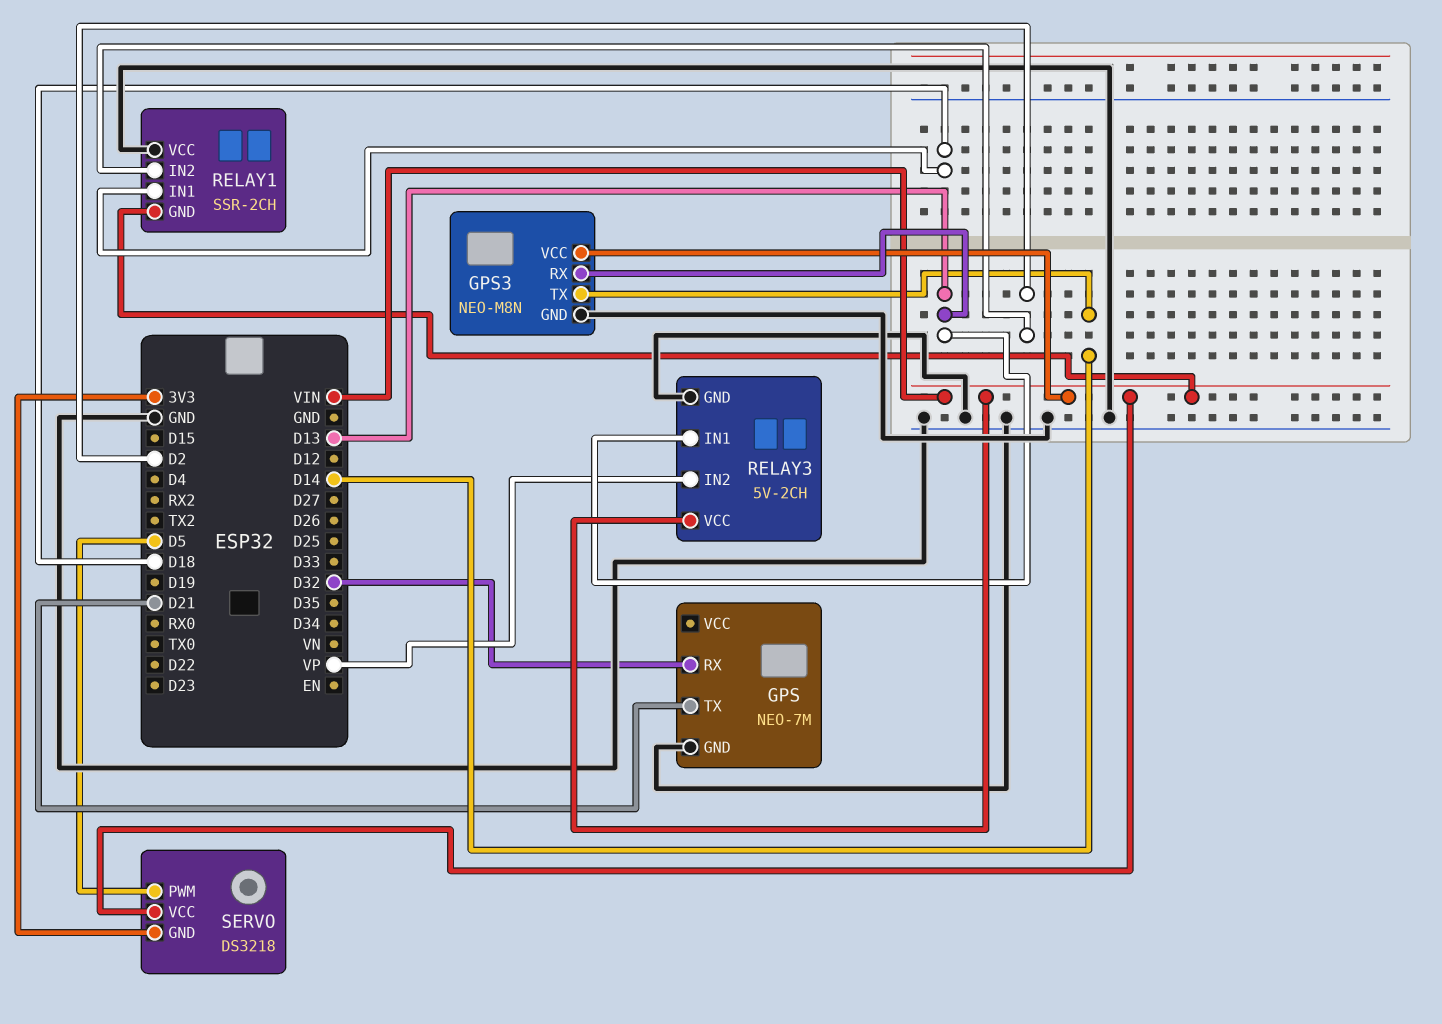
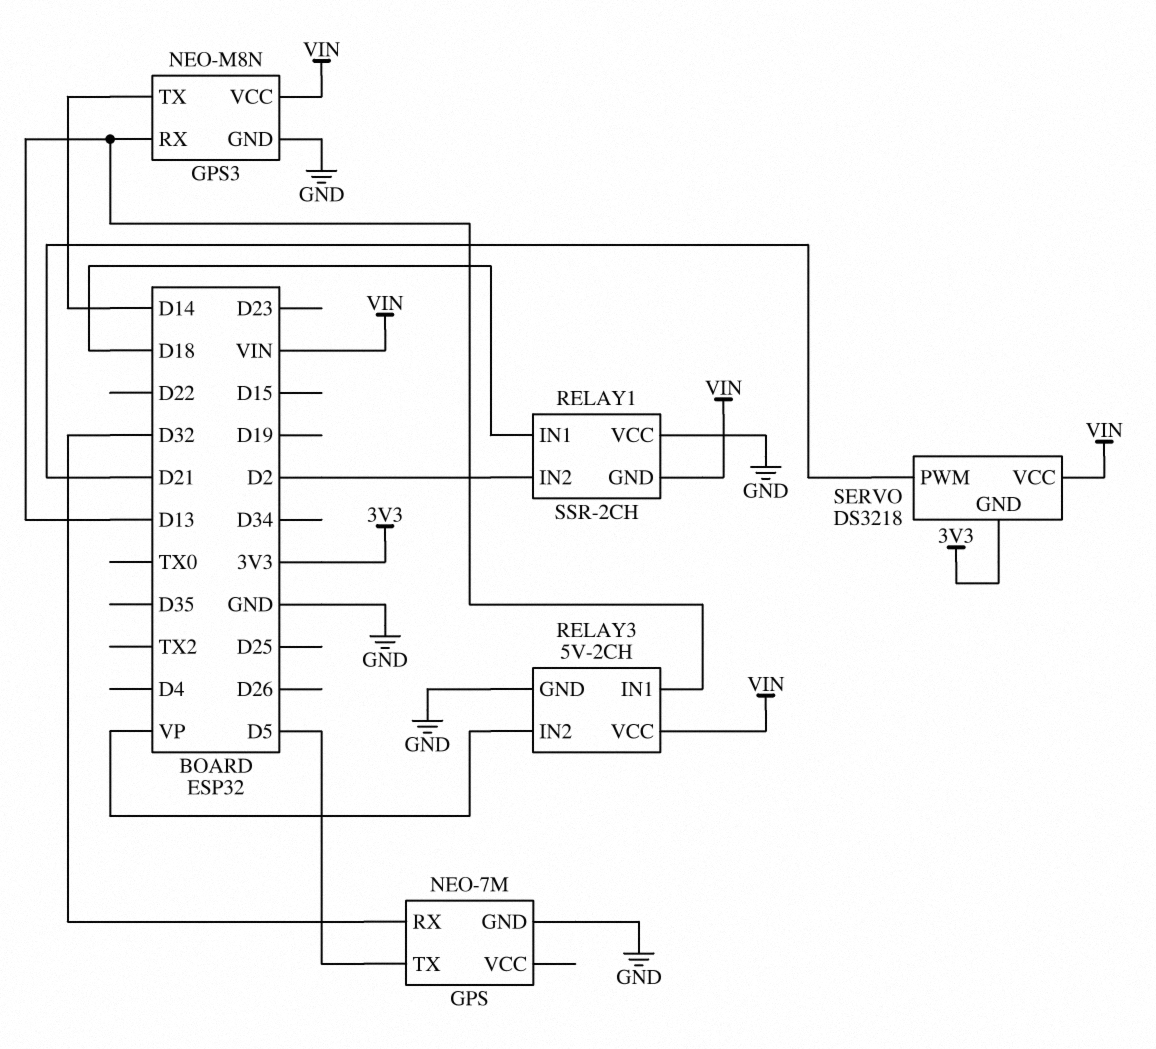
GPS pin TX: D21 -> D5
SERVO pin PWM: D5 -> D21

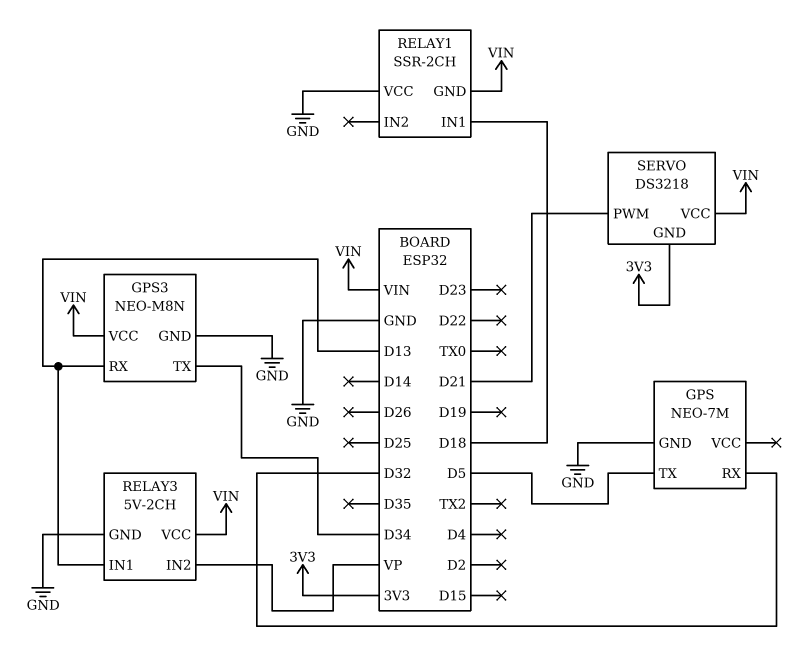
GPS3 pin TX: D14 -> D34
RELAY1 pin IN2: D2 -> none

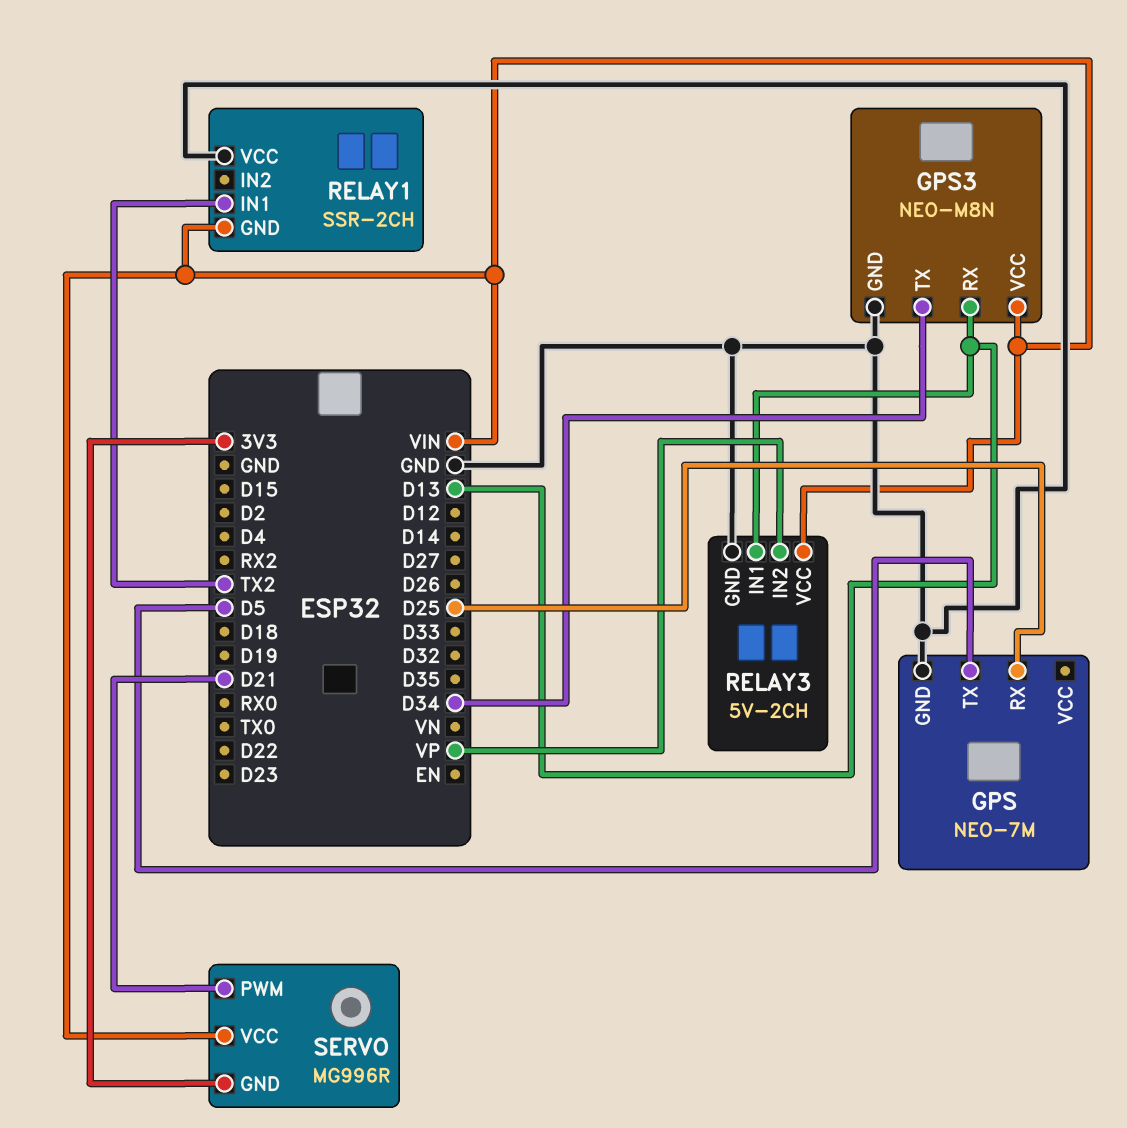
GPS pin RX: D32 -> D25
RELAY1 pin IN1: D18 -> TX2
SERVO: DS3218 -> MG996R

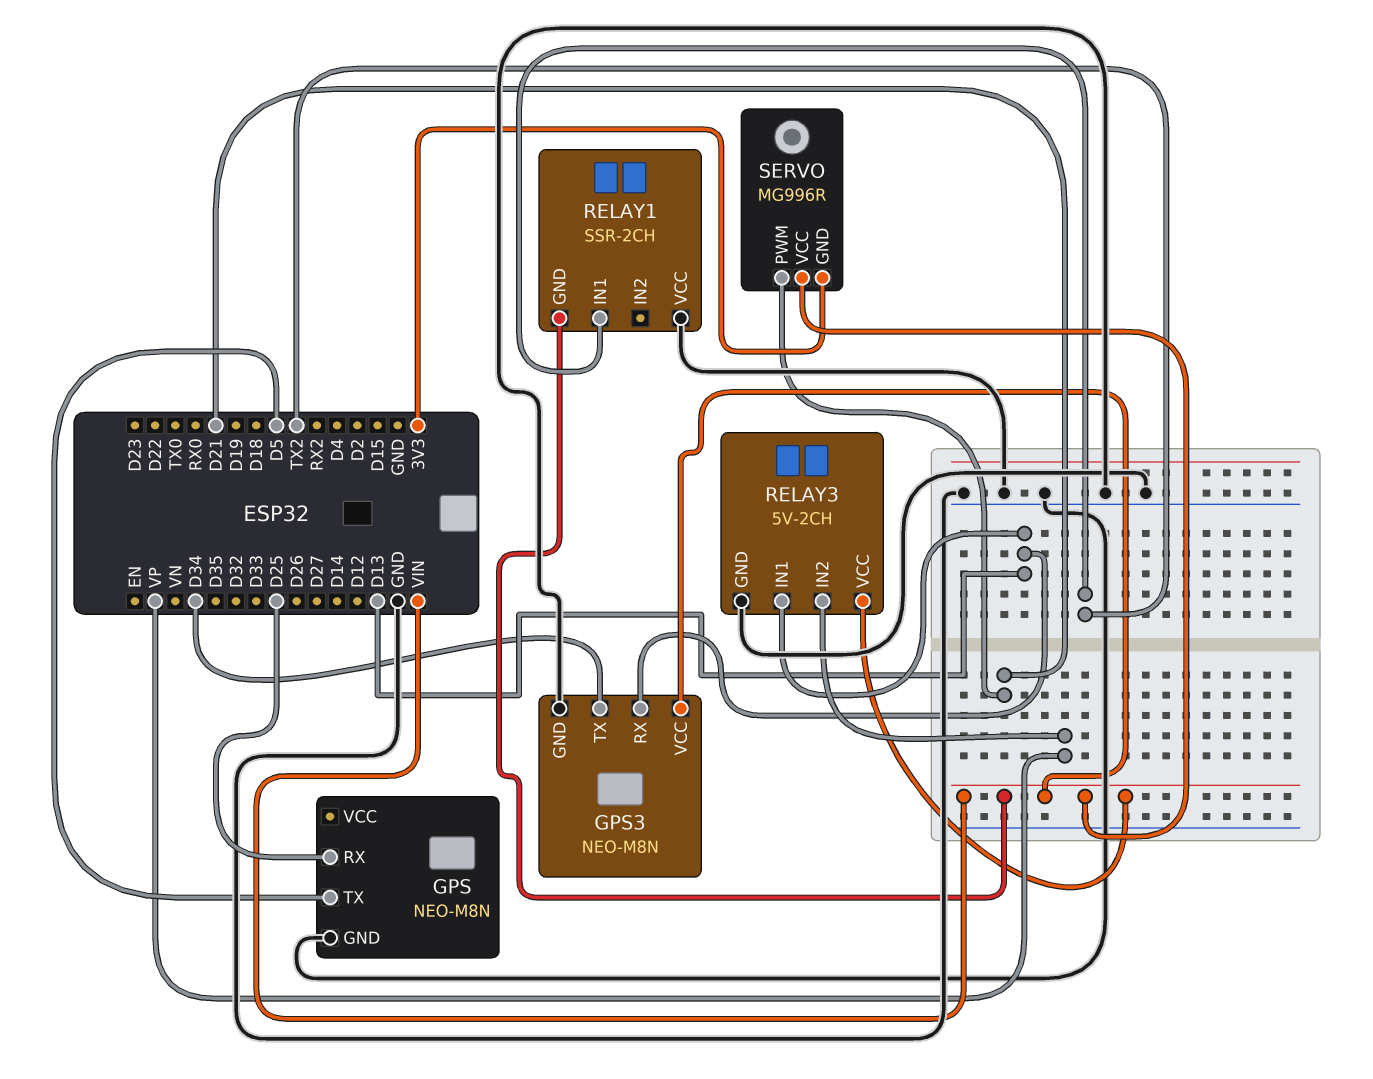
GPS: NEO-7M -> NEO-M8N

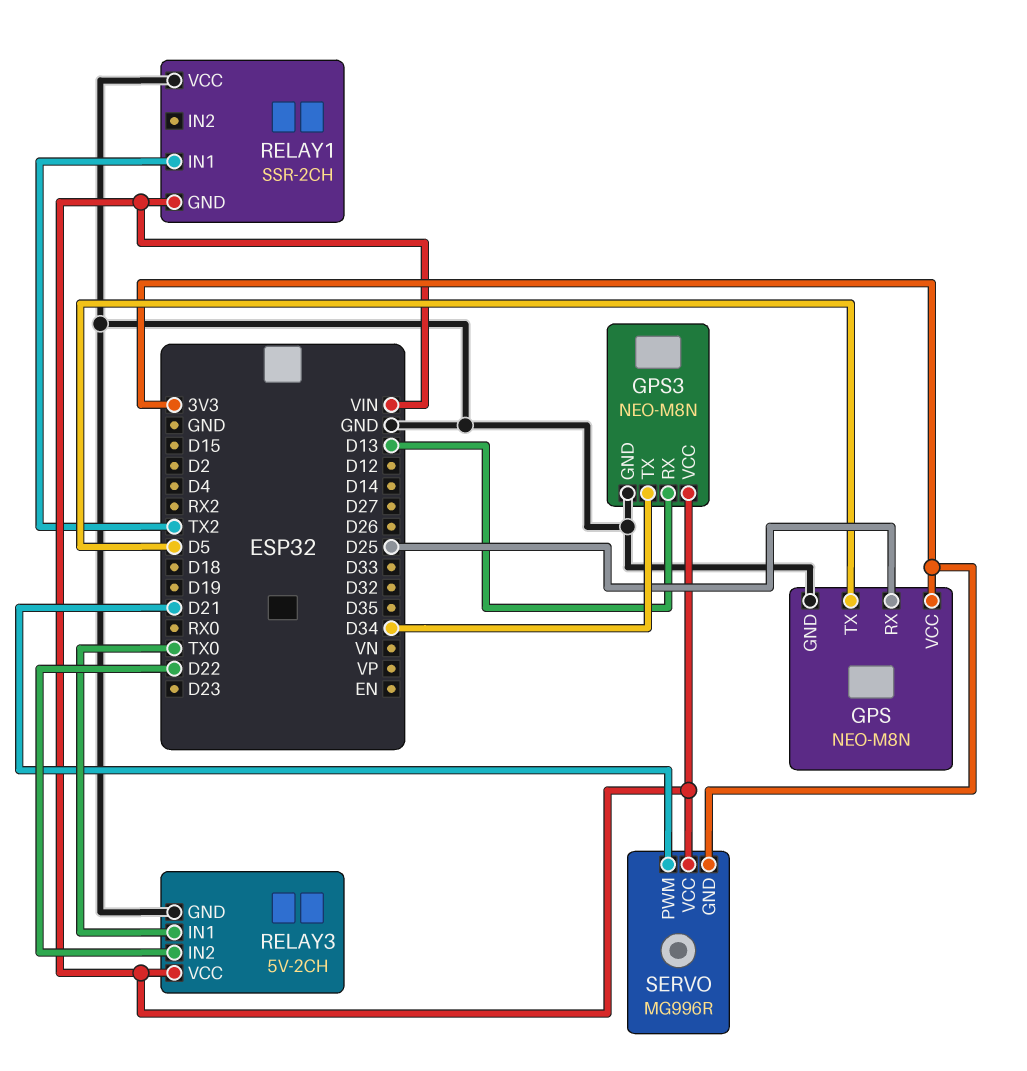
GPS pin VCC: none -> 3V3
RELAY3 pin IN1: D13 -> TX0
RELAY3 pin IN2: VP -> D22

